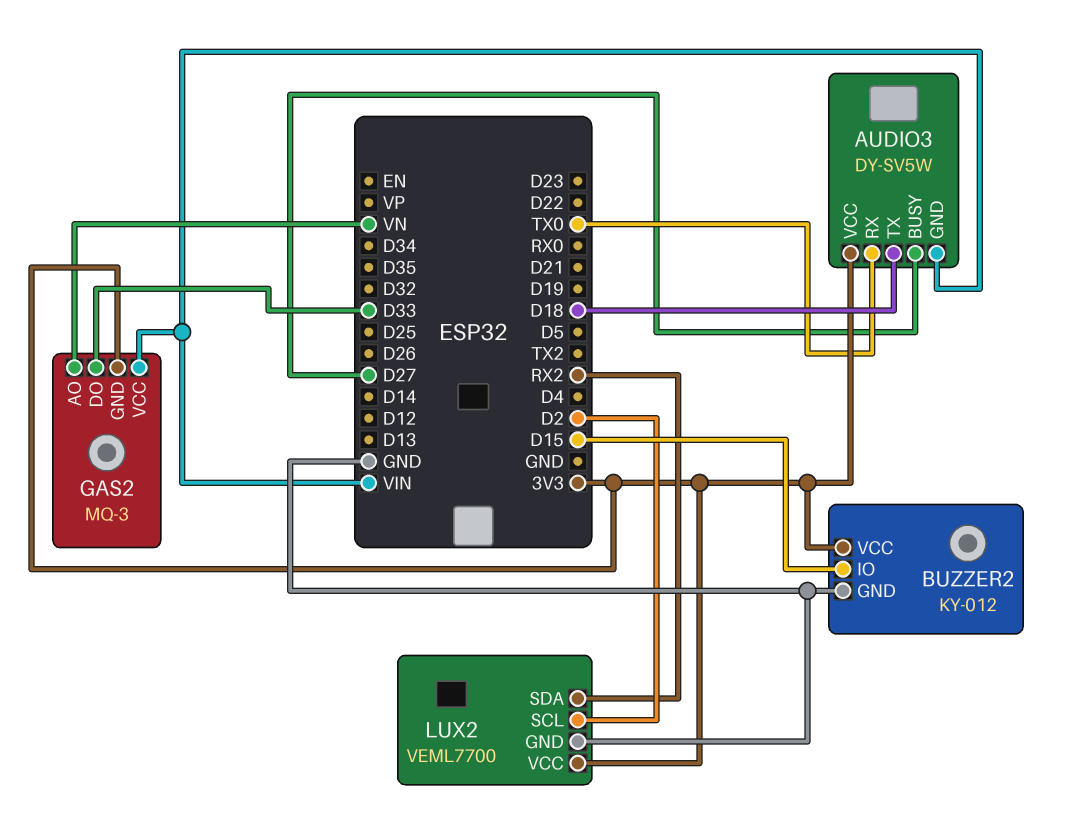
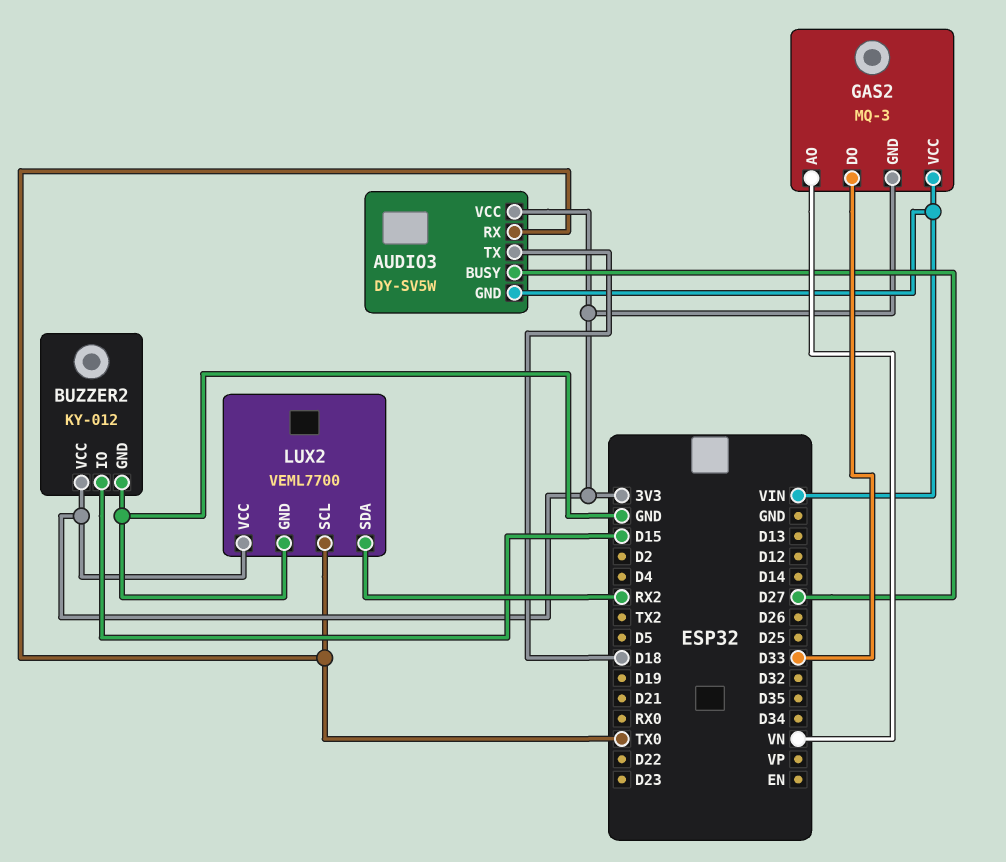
LUX2 pin SCL: D2 -> TX0

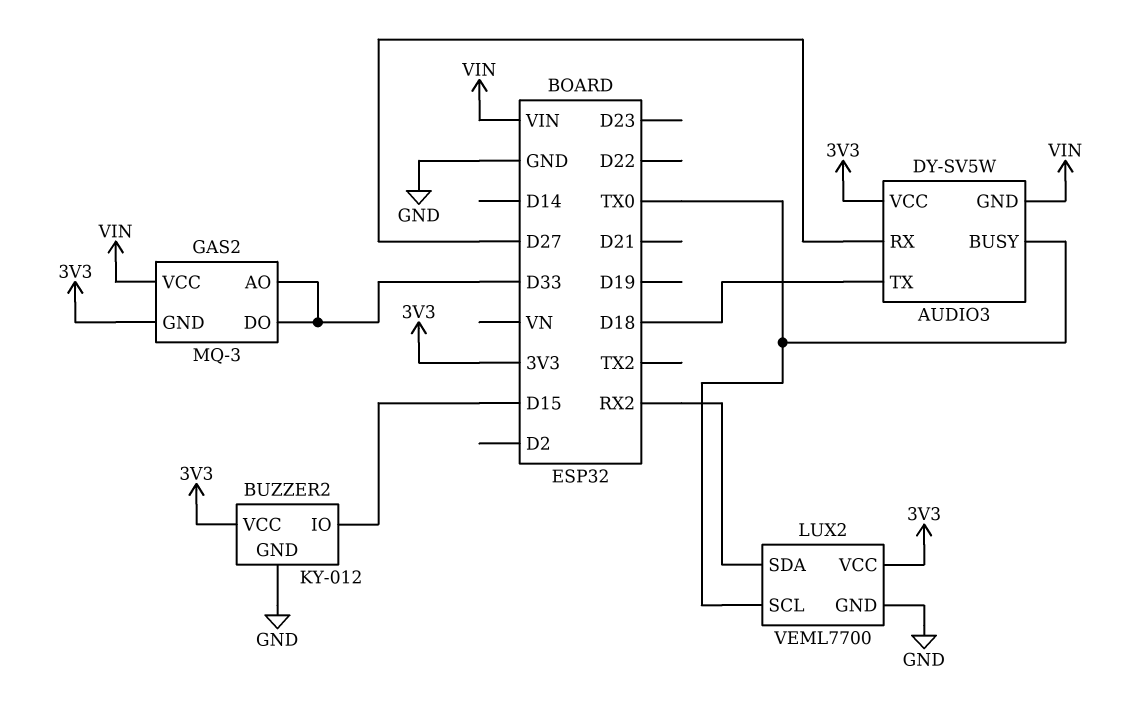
AUDIO3 pin BUSY: D27 -> TX0
AUDIO3 pin RX: TX0 -> D27
GAS2 pin AO: VN -> D33

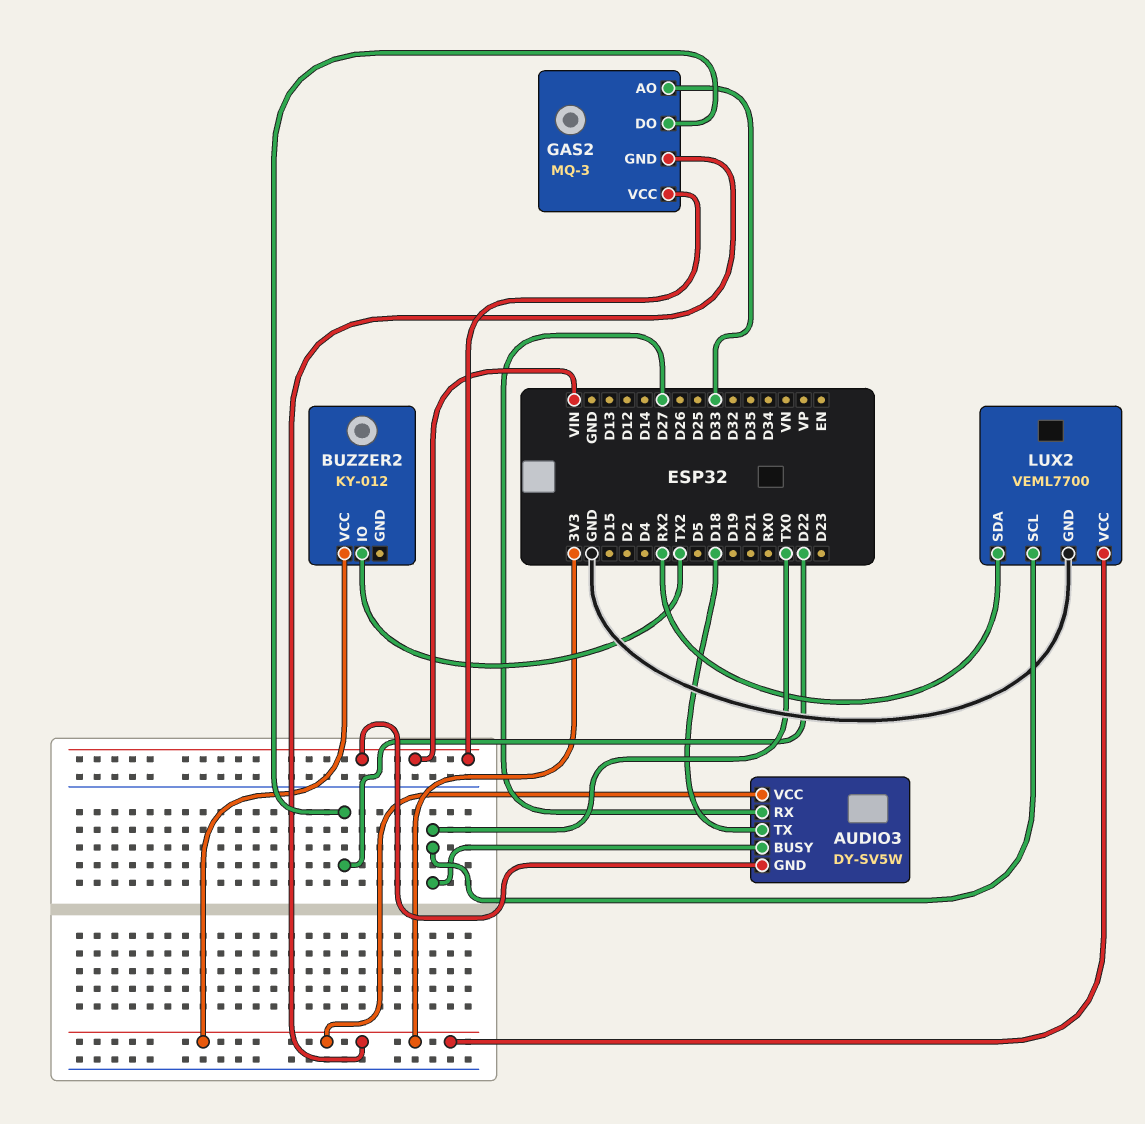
BUZZER2 pin GND: GND -> none
BUZZER2 pin IO: D15 -> TX2
GAS2 pin DO: D33 -> D22

